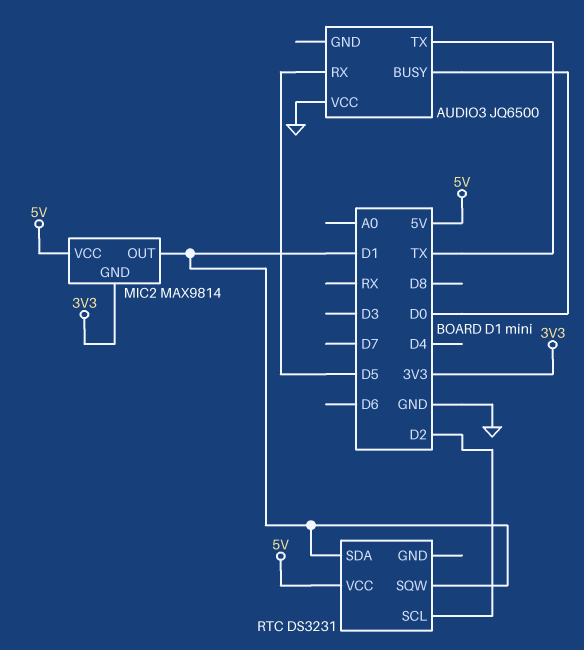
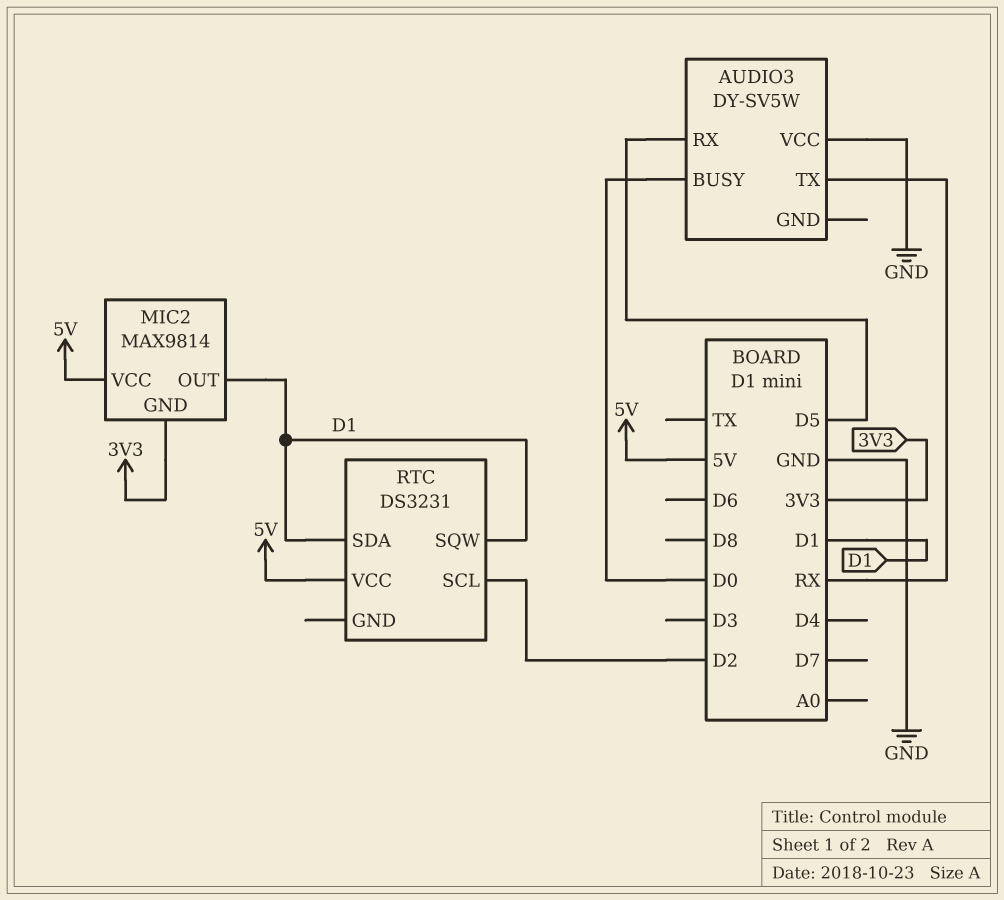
AUDIO3: JQ6500 -> DY-SV5W
AUDIO3 pin TX: TX -> RX

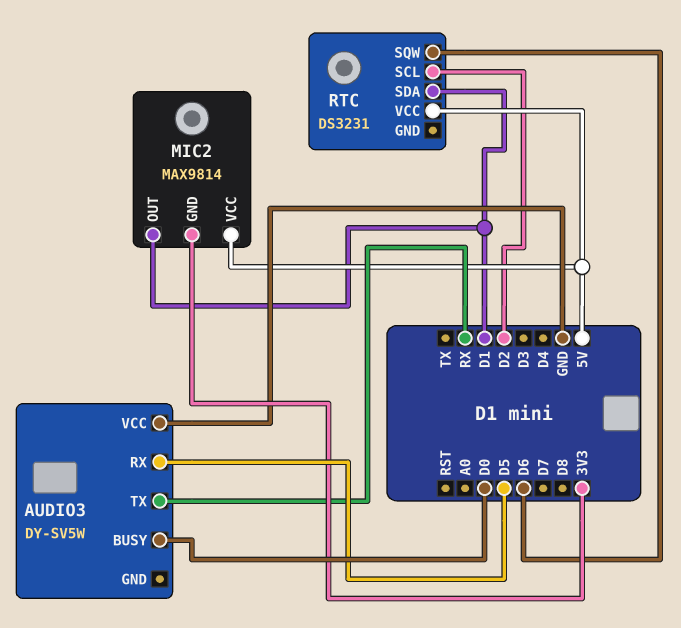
RTC pin SQW: D1 -> D6

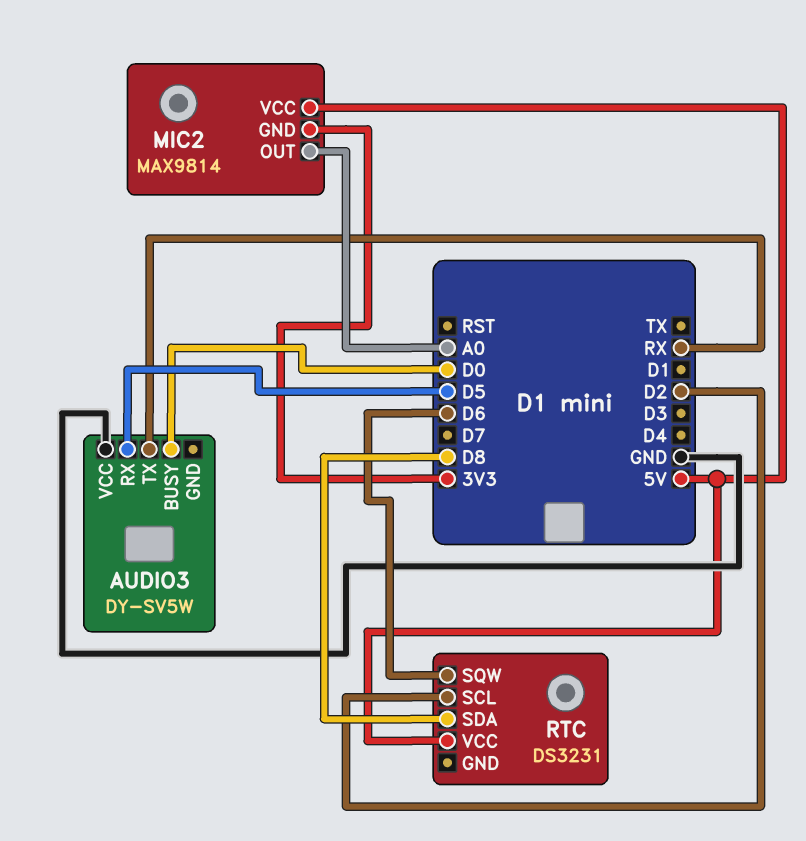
MIC2 pin OUT: D1 -> A0
RTC pin SDA: D1 -> D8

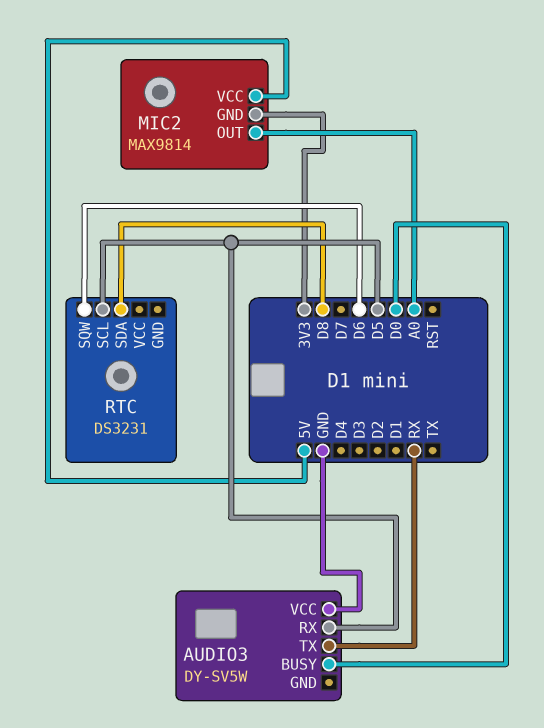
RTC pin SCL: D2 -> D5
RTC pin VCC: 5V -> none

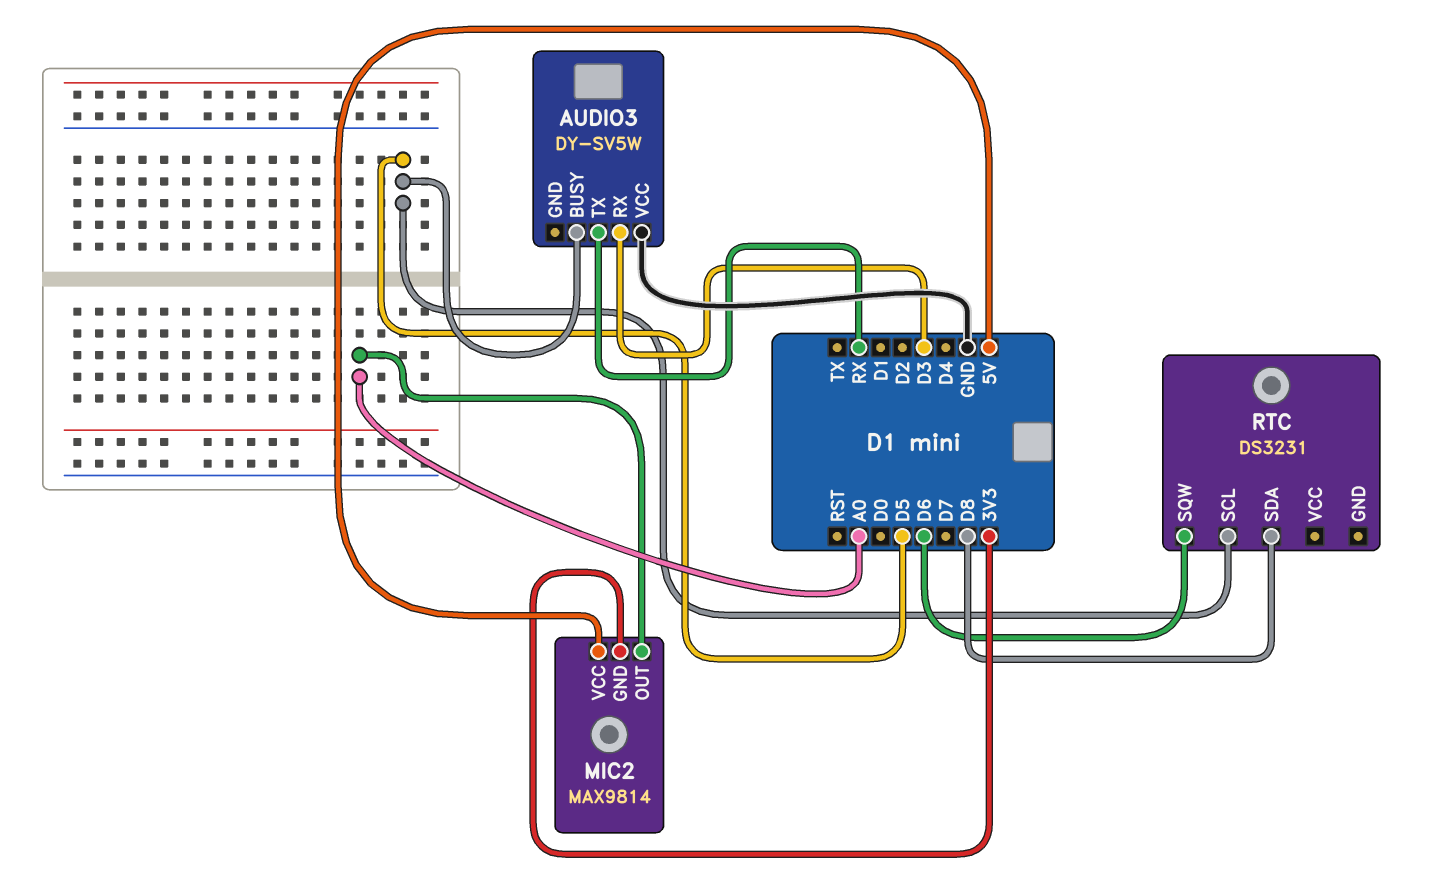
AUDIO3 pin BUSY: D0 -> D5
AUDIO3 pin RX: D5 -> D3

